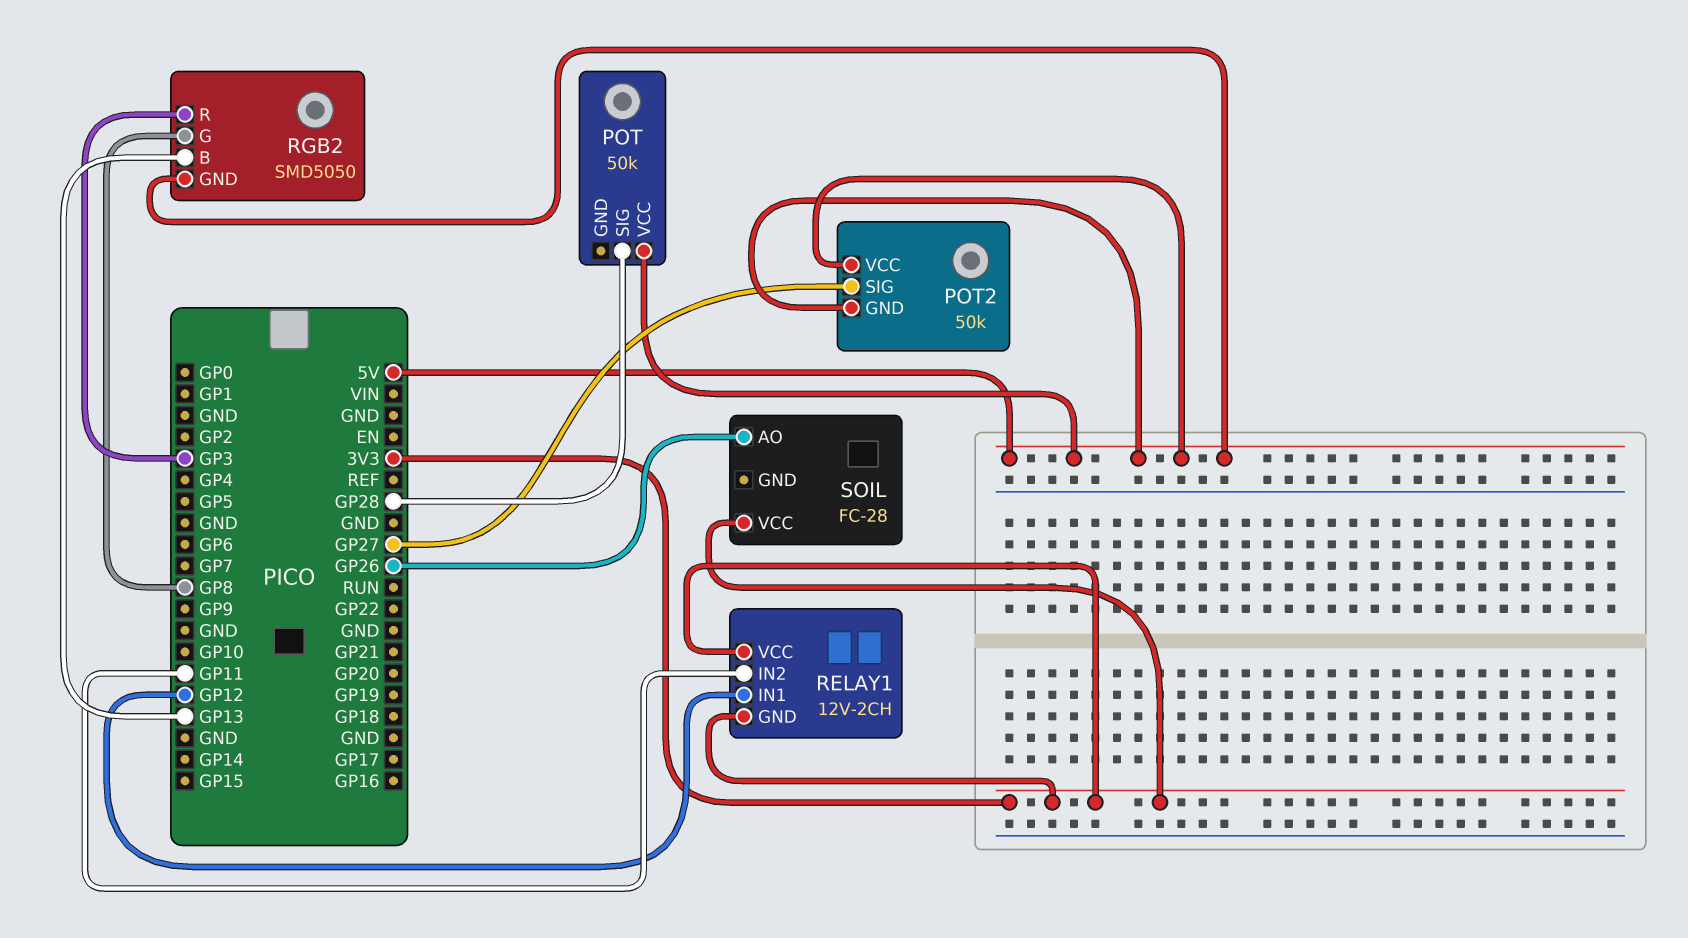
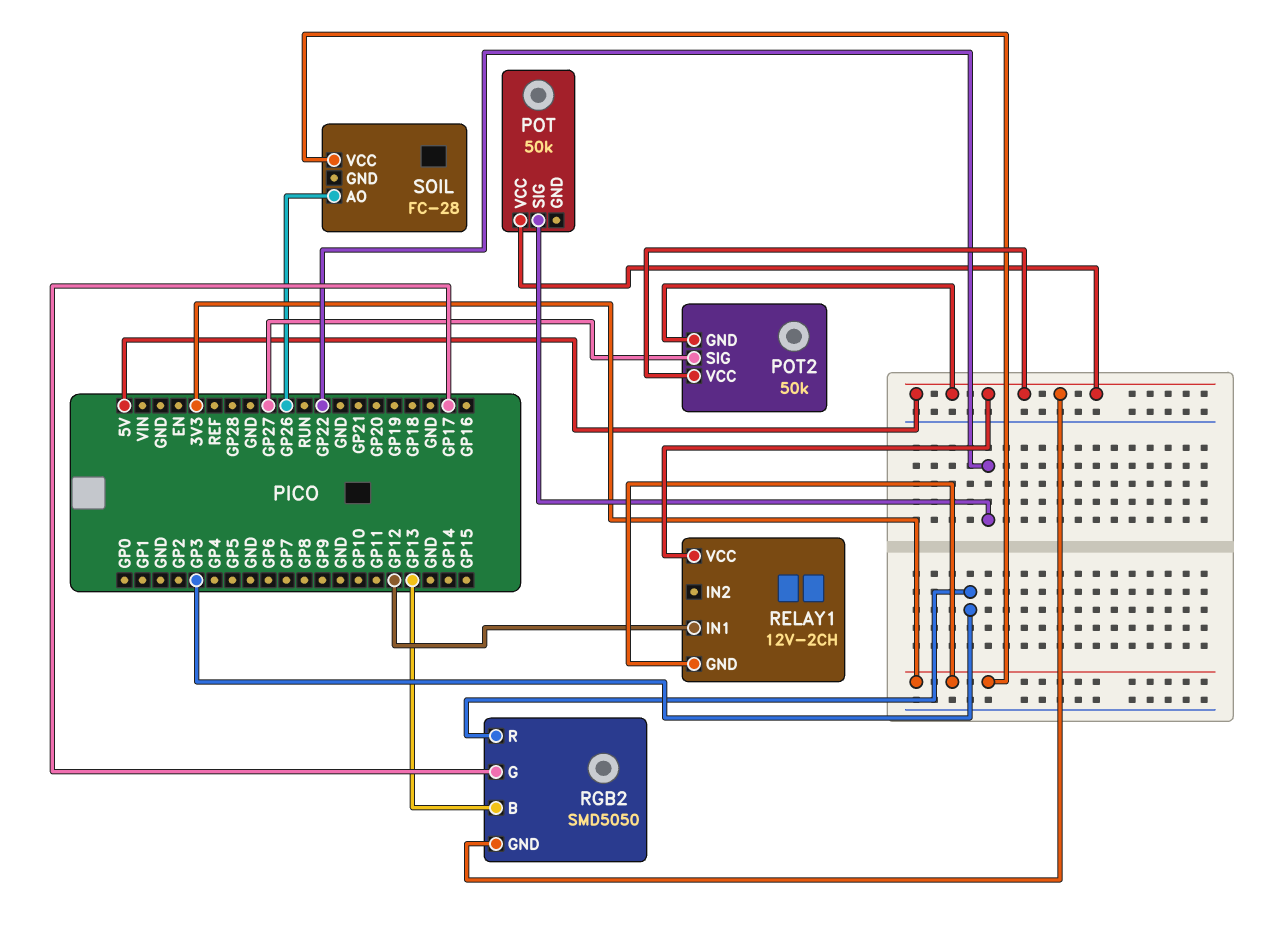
POT pin SIG: GP28 -> GP22
RELAY1 pin IN2: GP11 -> none
RELAY1 pin VCC: 3V3 -> 5V
RGB2 pin G: GP8 -> GP17

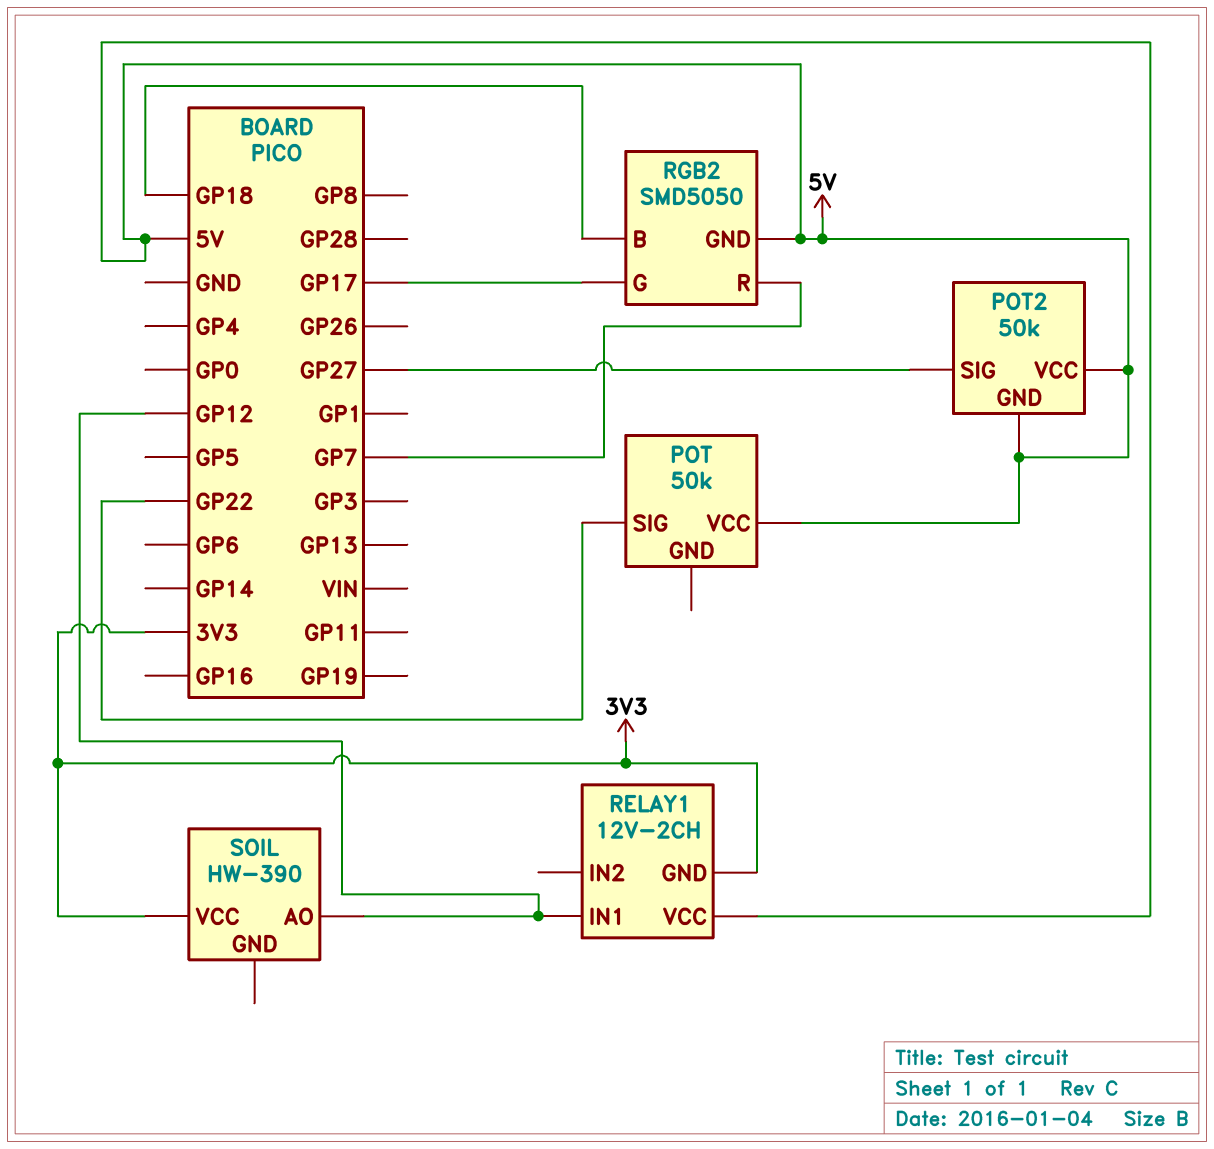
RGB2 pin B: GP13 -> GP18
RGB2 pin R: GP3 -> GP7
SOIL: FC-28 -> HW-390
SOIL pin AO: GP26 -> GP12

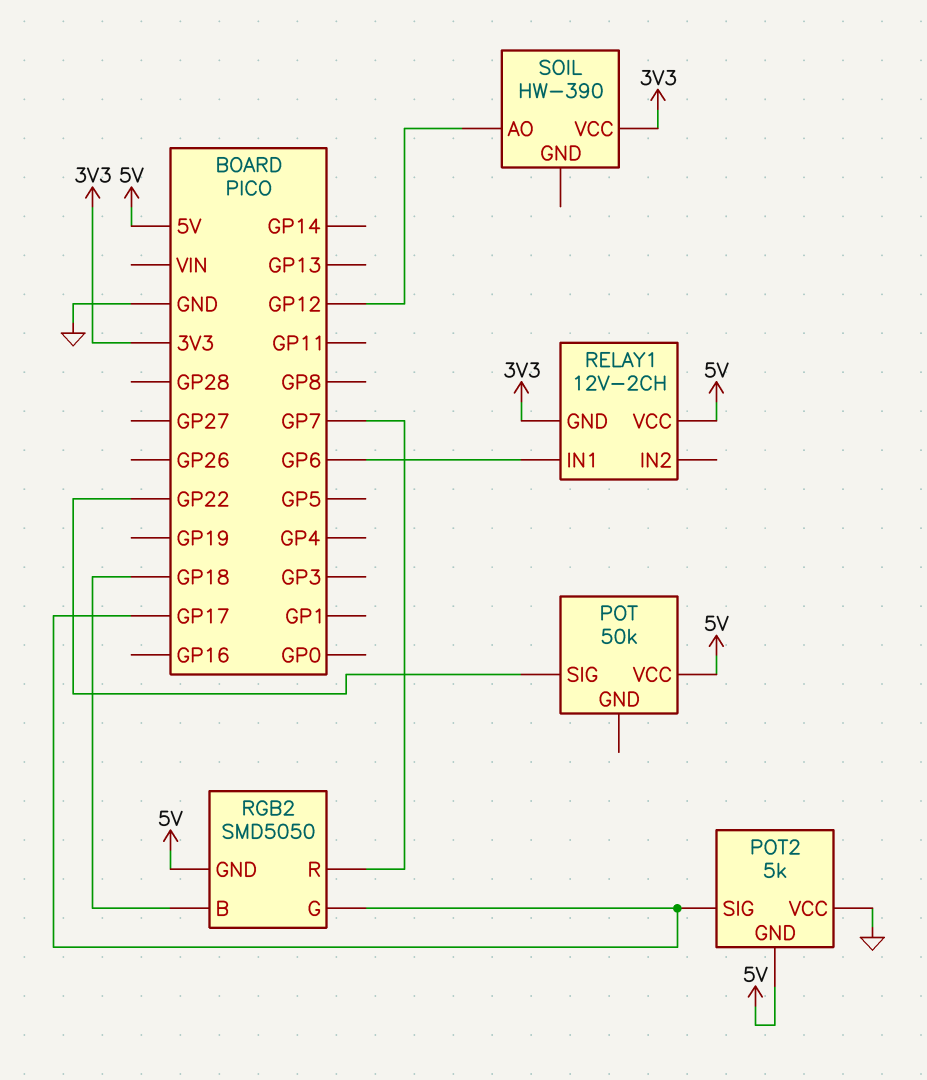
POT2: 50k -> 5k
POT2 pin SIG: GP27 -> GP17
POT2 pin VCC: 5V -> GND
RELAY1 pin IN1: GP12 -> GP6

